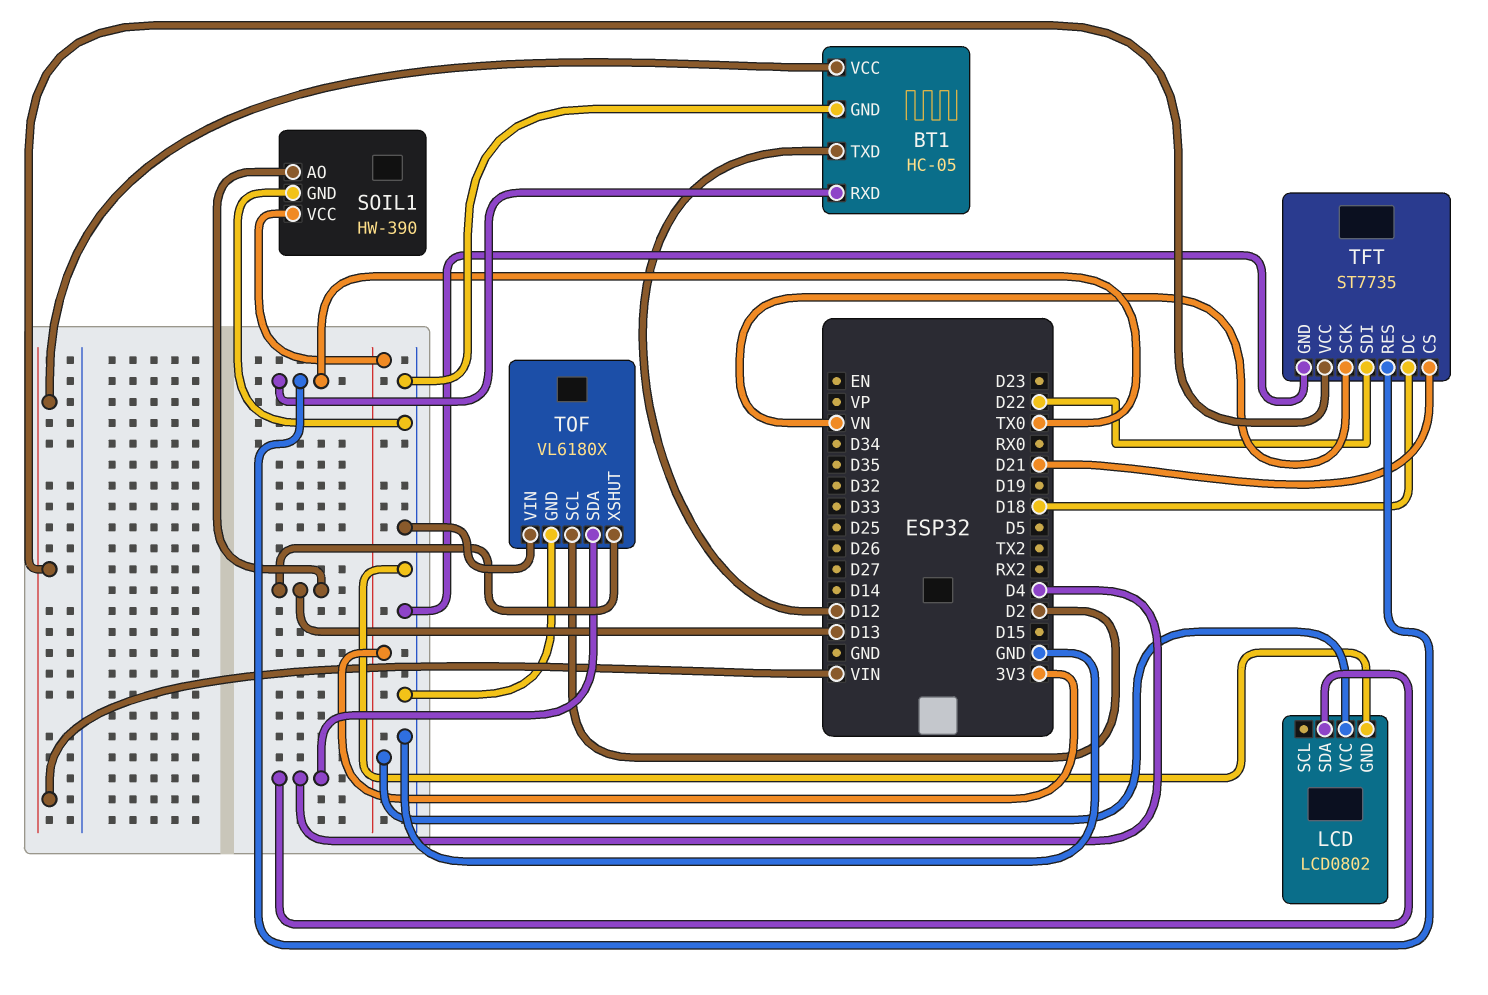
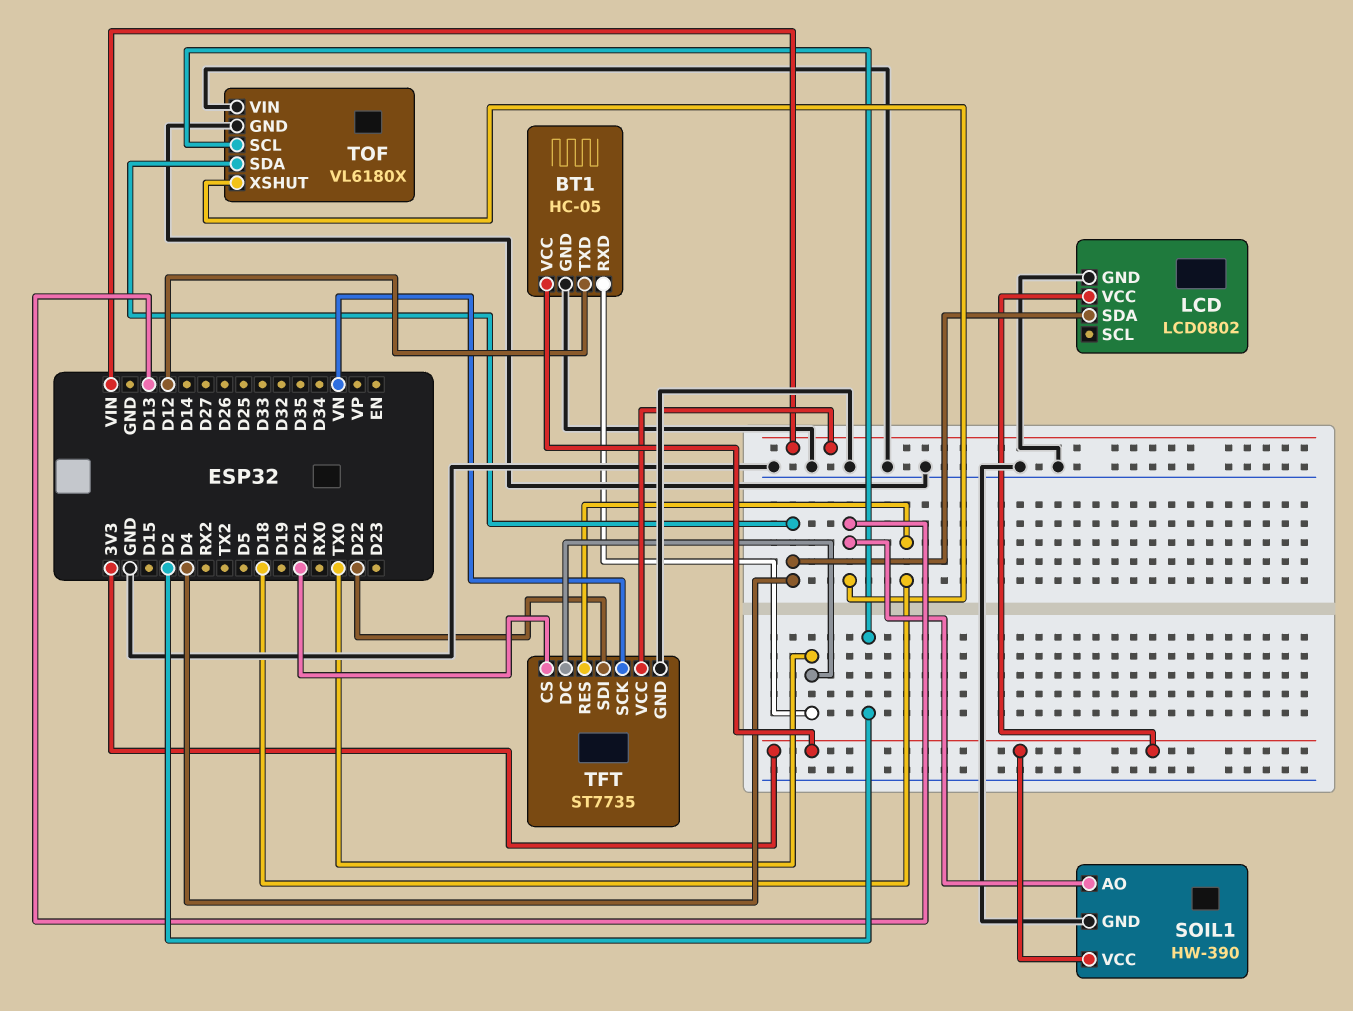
BT1 pin VCC: VIN -> 3V3
TFT pin DC: D18 -> TX0
TFT pin RES: TX0 -> D18

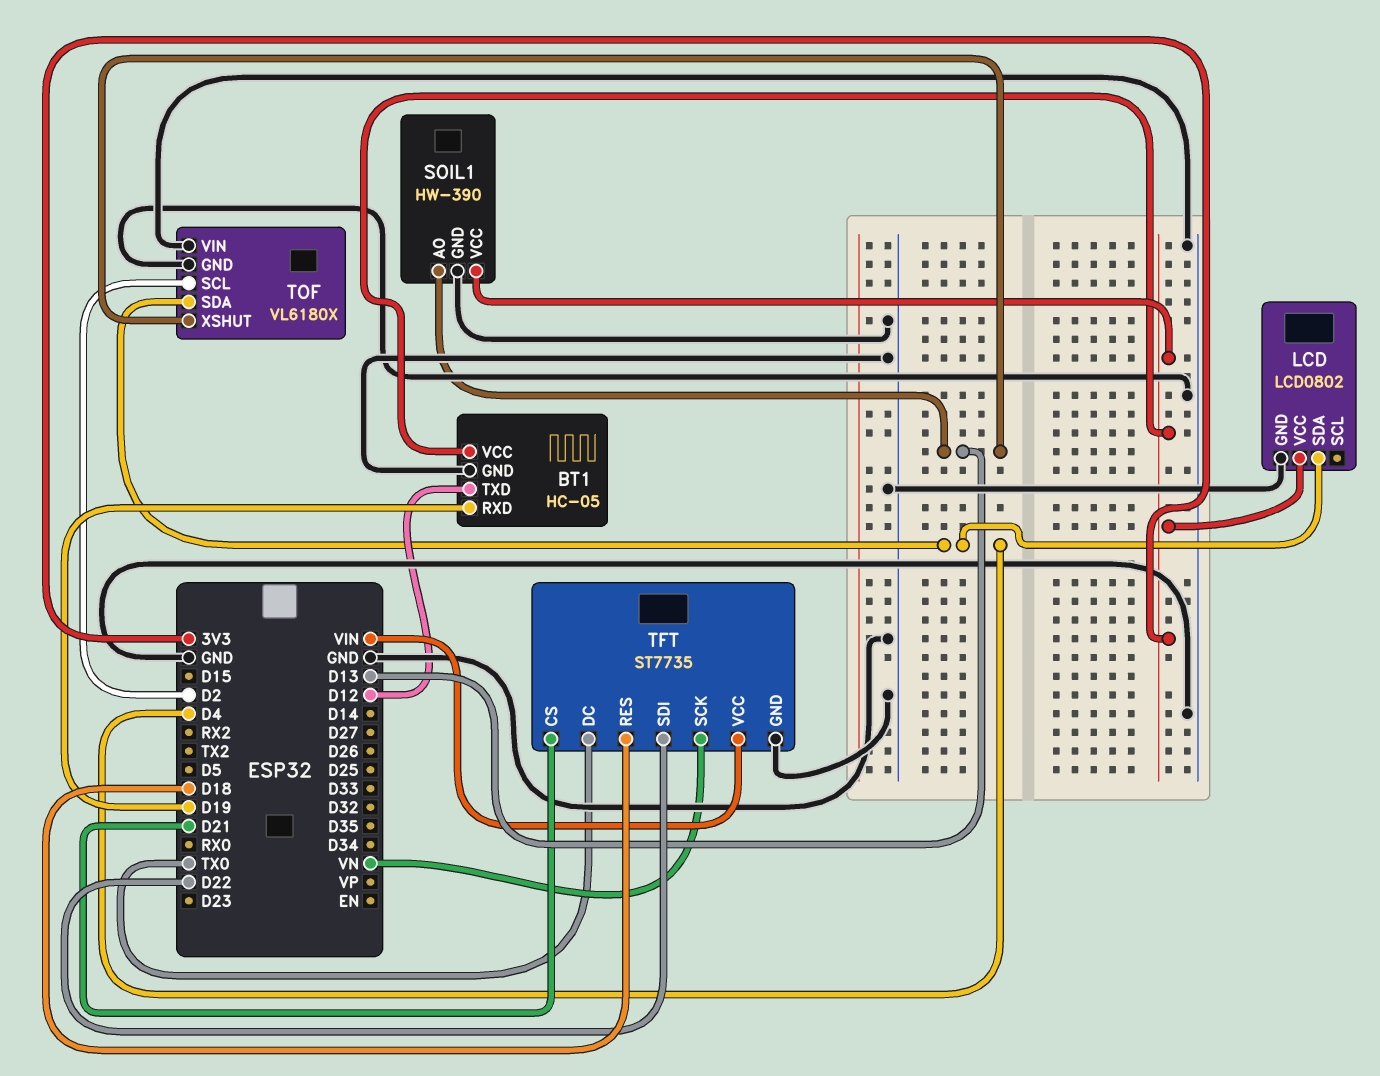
BT1 pin RXD: TX0 -> D19

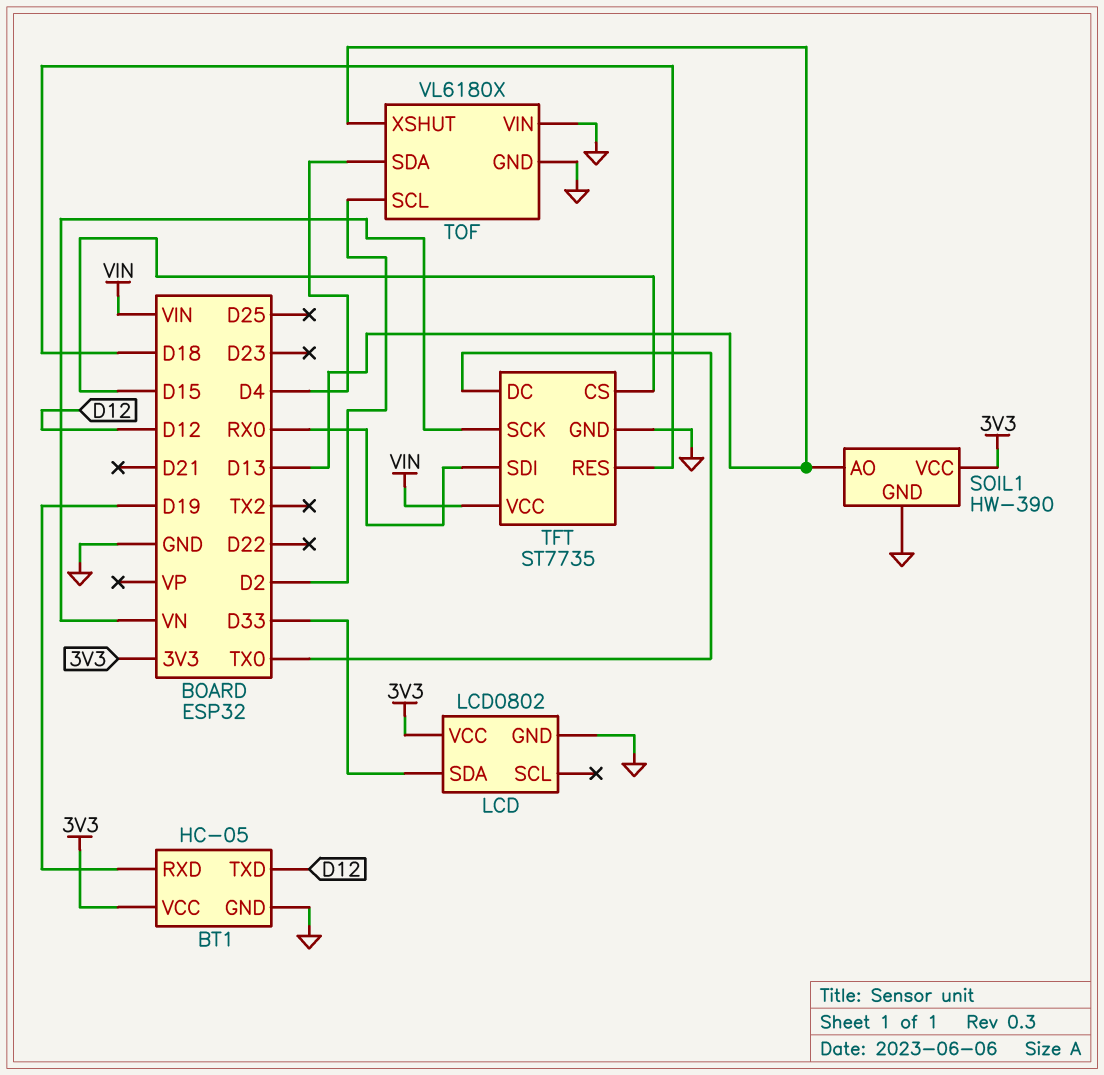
LCD pin SDA: D4 -> D33
TFT pin CS: D21 -> D15
TFT pin SDI: D22 -> RX0

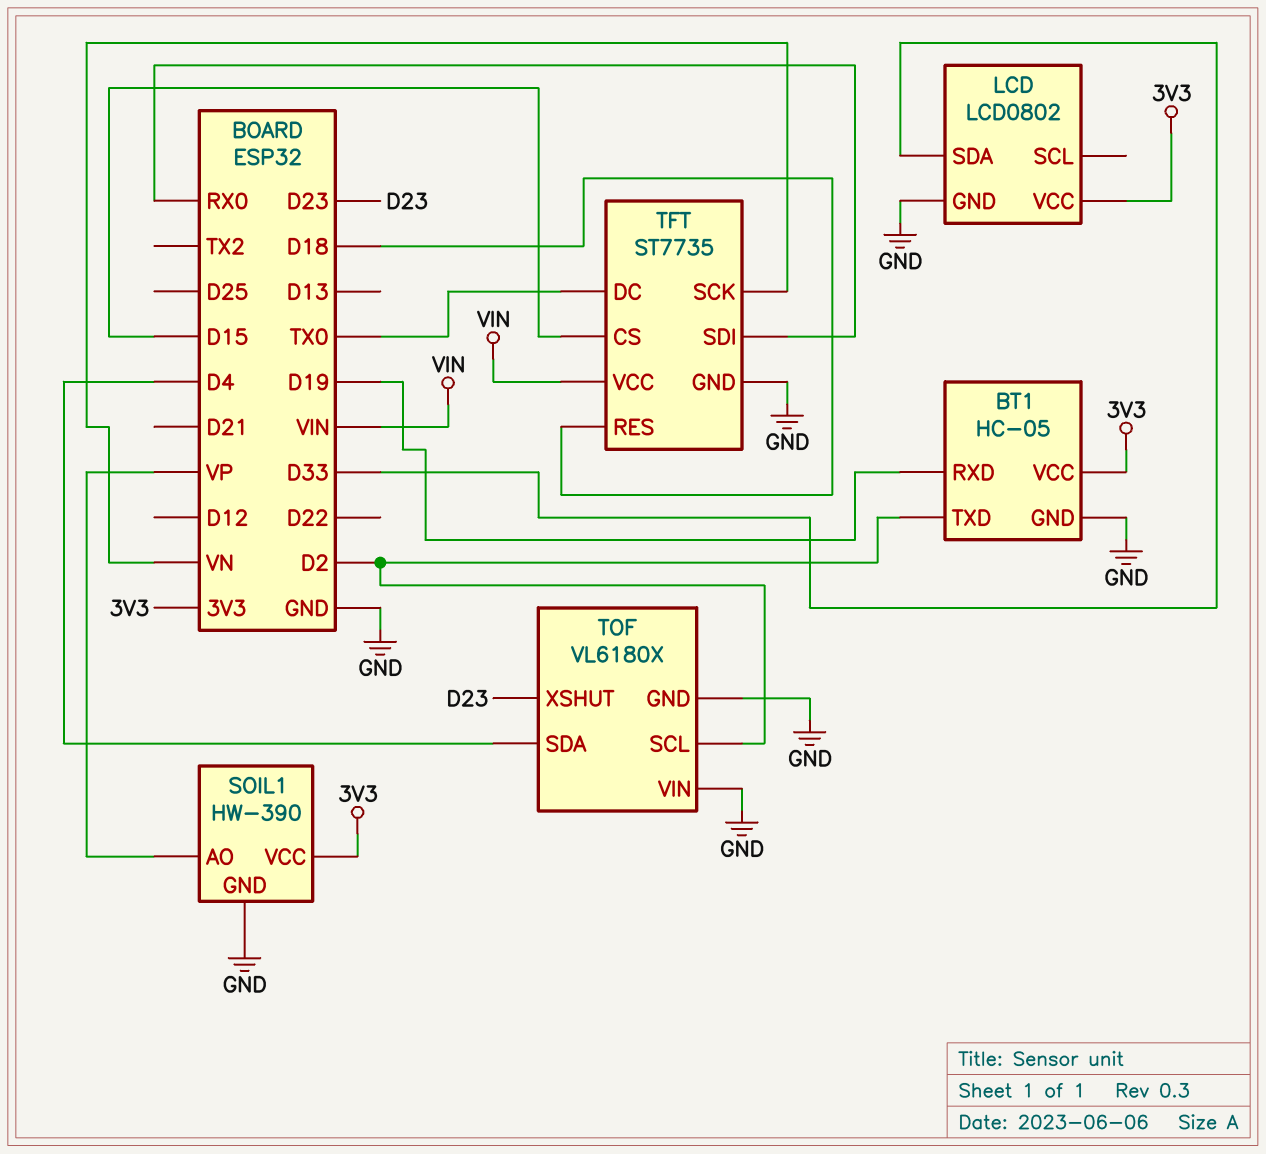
BT1 pin TXD: D12 -> D2
SOIL1 pin AO: D13 -> VP
TOF pin XSHUT: D13 -> D23

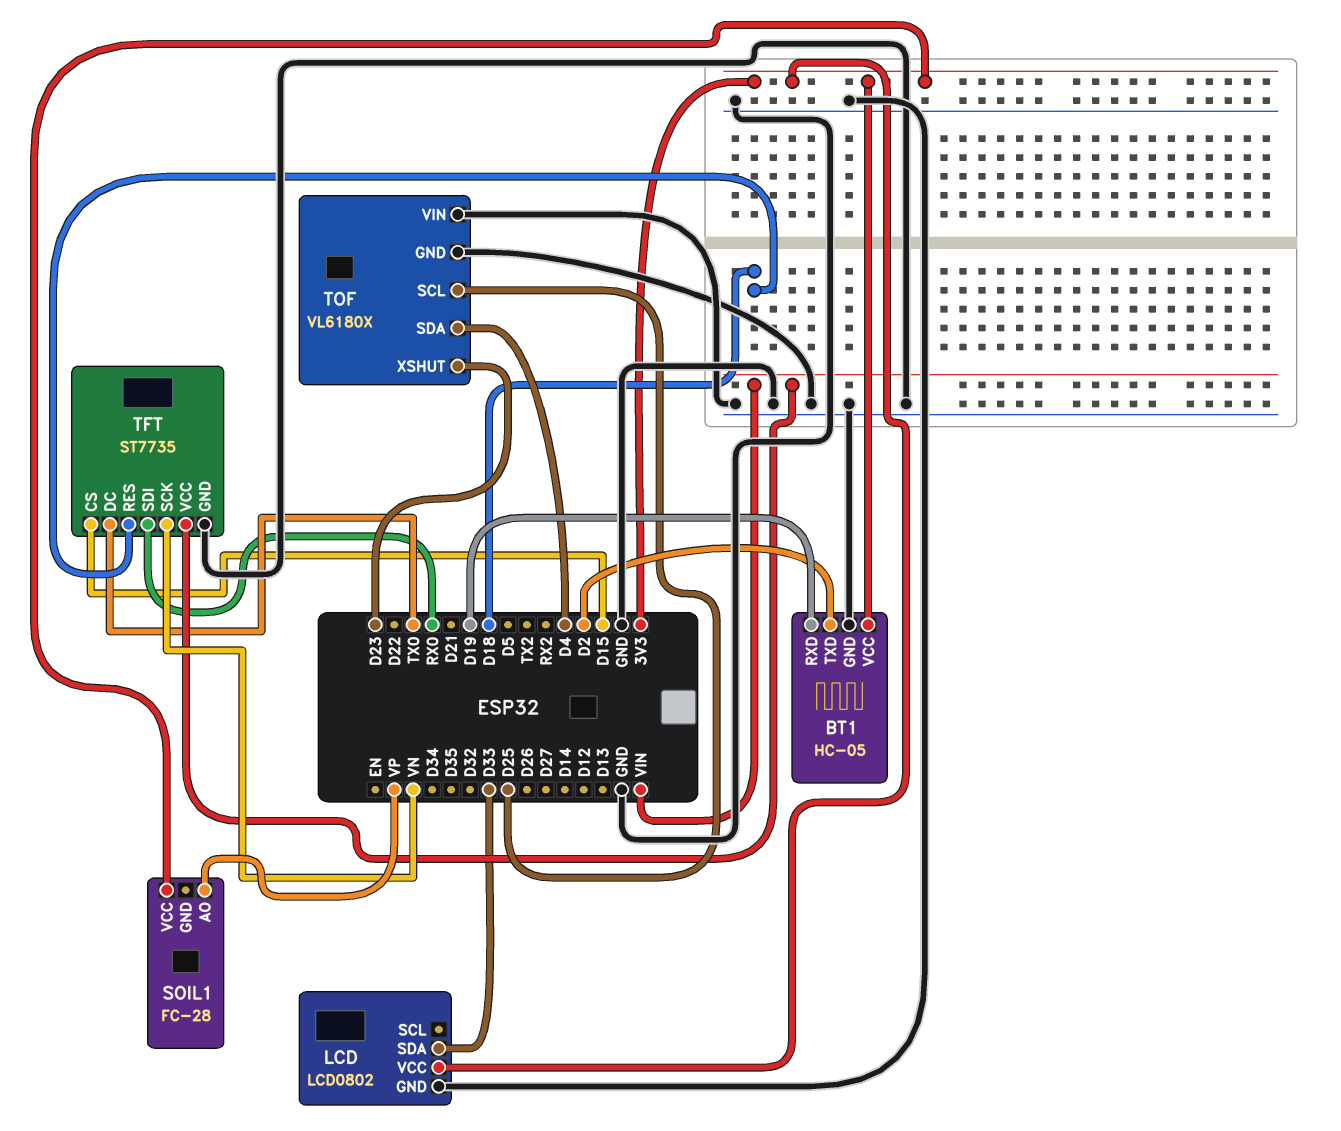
SOIL1: HW-390 -> FC-28
SOIL1 pin GND: GND -> none
TOF pin SCL: D2 -> D25

